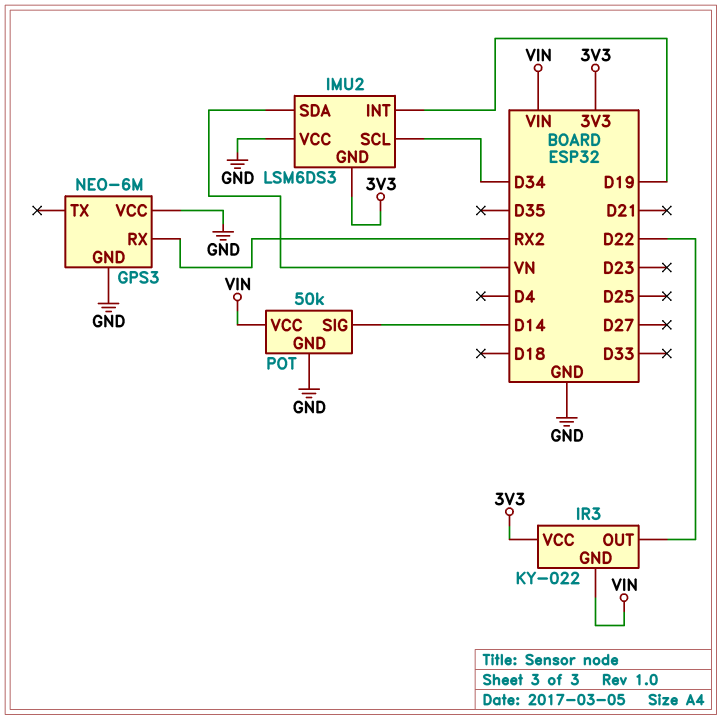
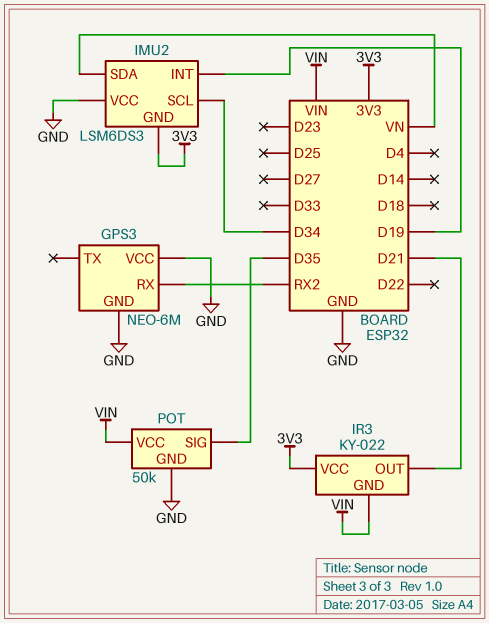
IR3 pin OUT: D22 -> D21
POT pin SIG: D14 -> D35

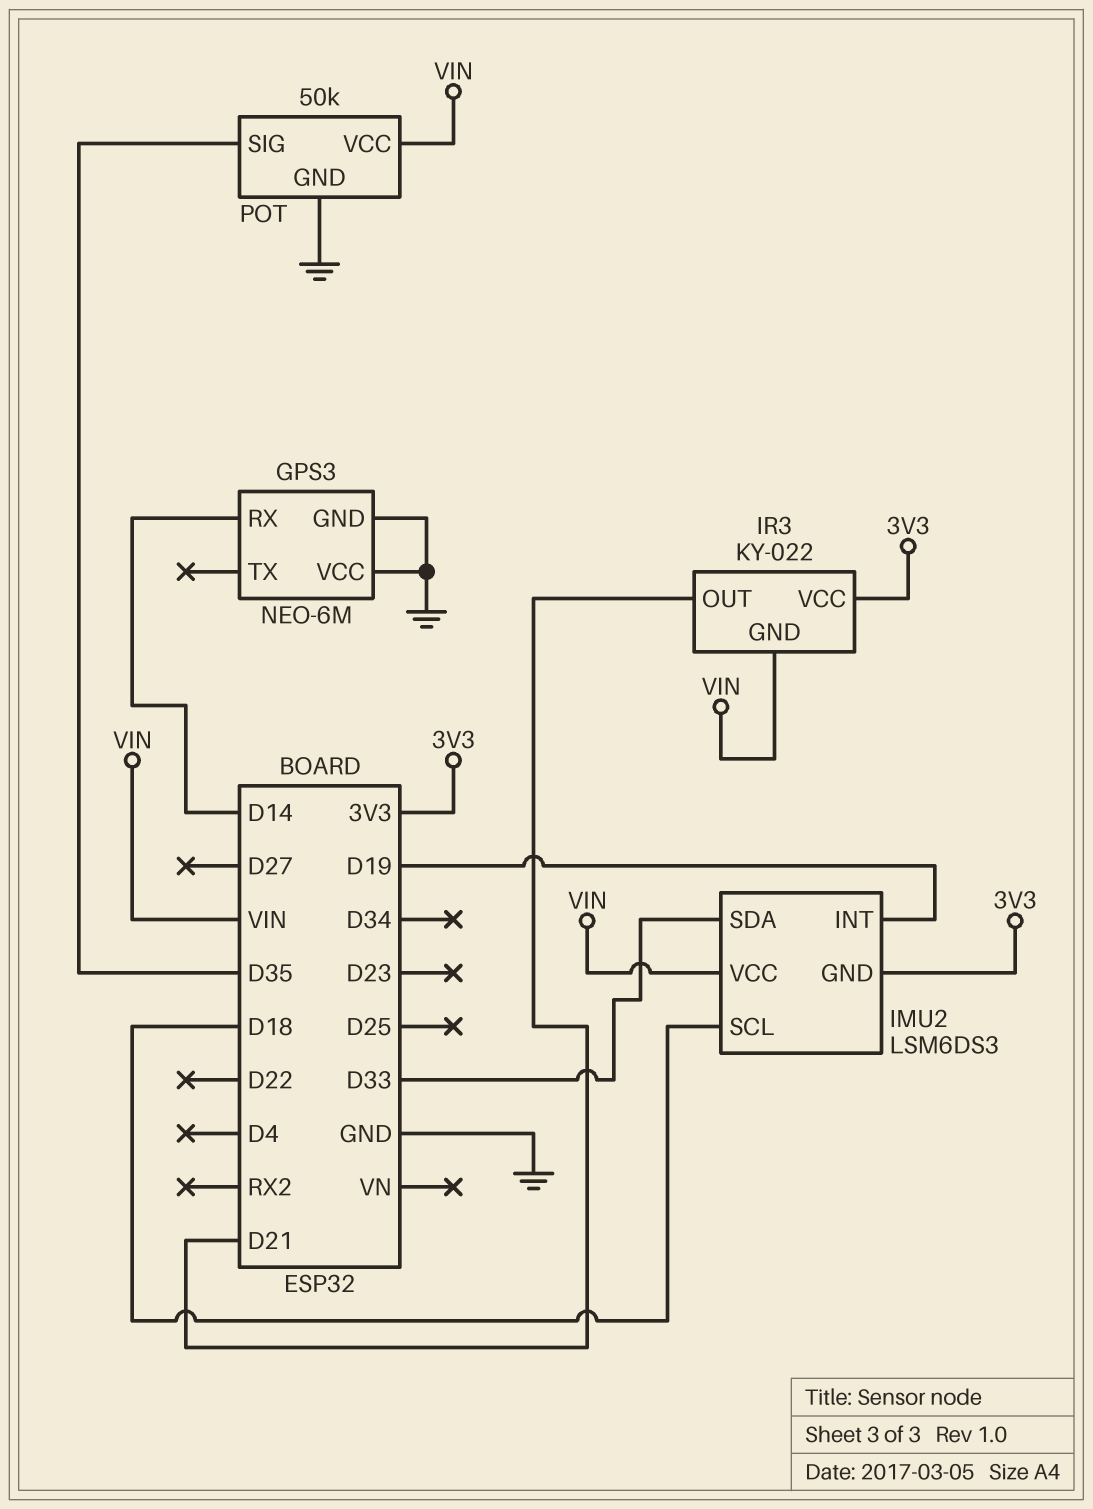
GPS3 pin RX: RX2 -> D14
IMU2 pin SCL: D34 -> D18
IMU2 pin SDA: VN -> D33
IMU2 pin VCC: GND -> VIN

